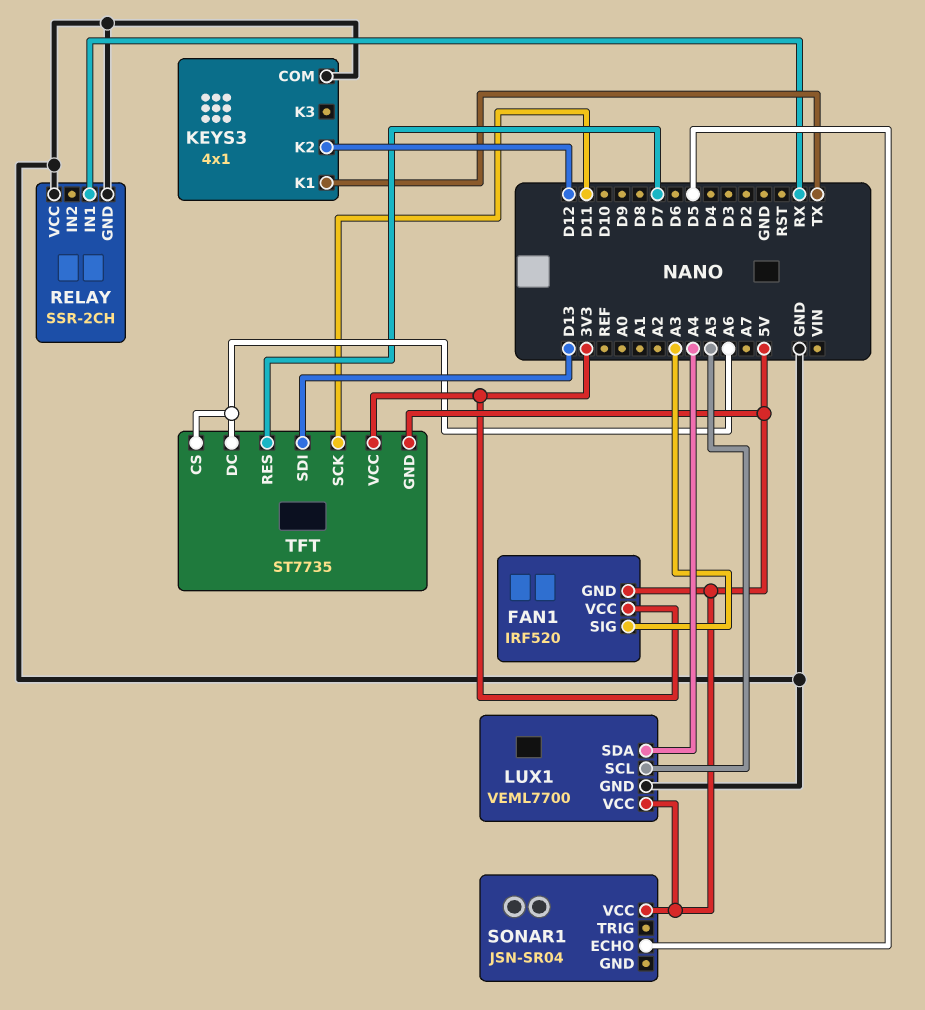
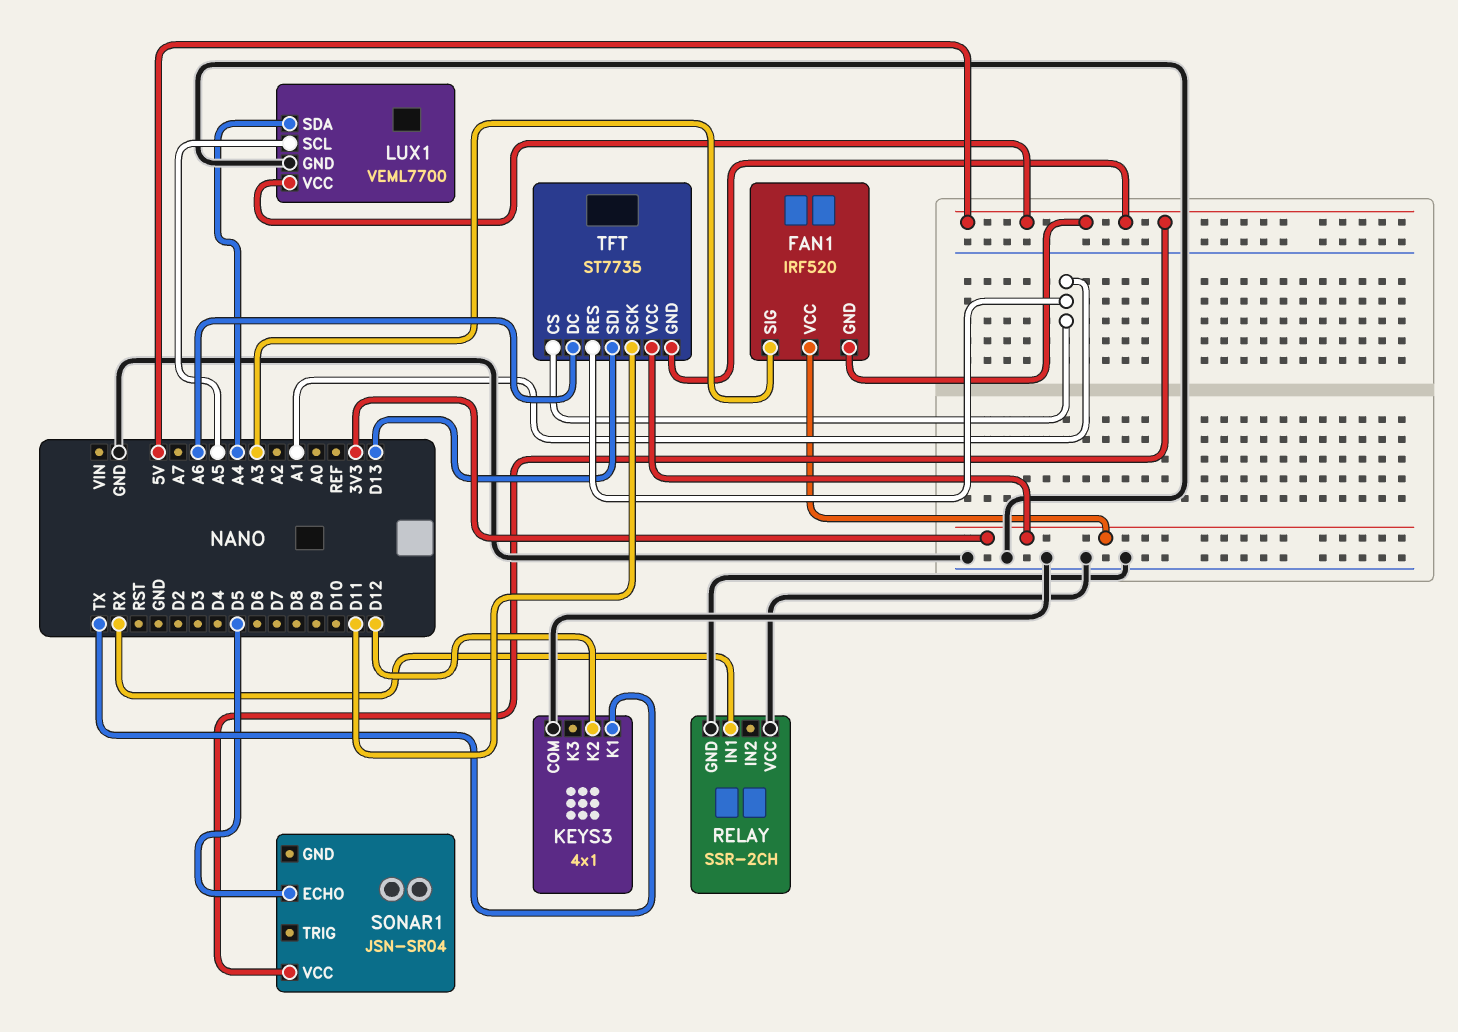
TFT pin CS: A6 -> A1
TFT pin RES: D7 -> A1

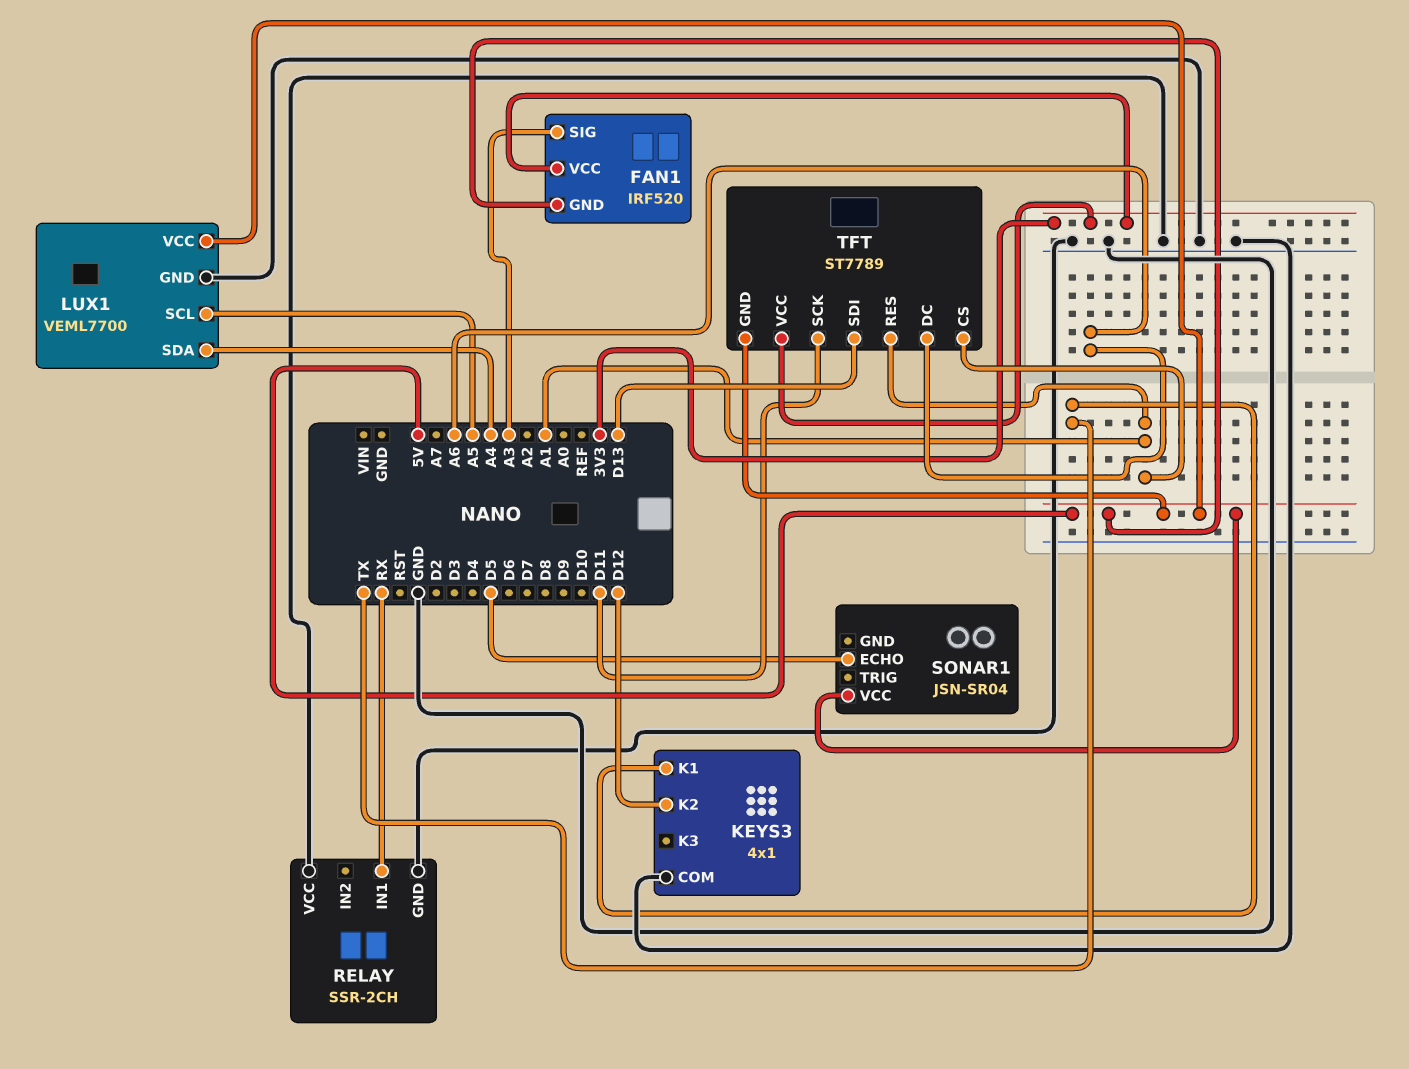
TFT: ST7735 -> ST7789

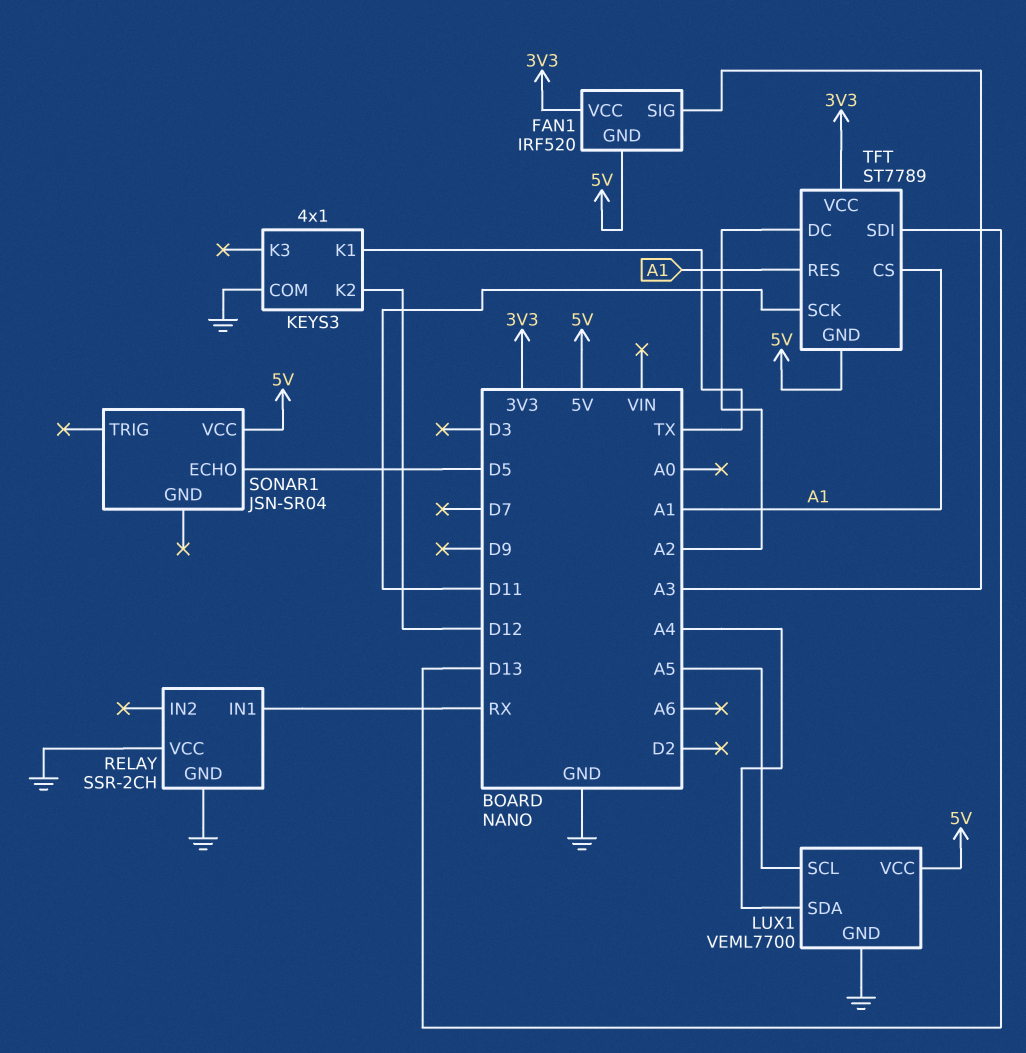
TFT pin DC: A6 -> A2

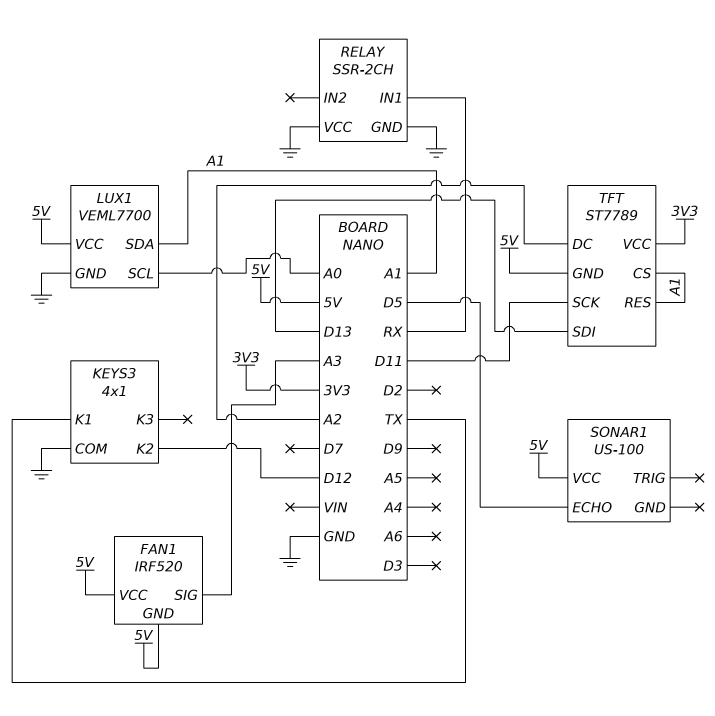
FAN1 pin VCC: 3V3 -> 5V
LUX1 pin SCL: A5 -> A0
LUX1 pin SDA: A4 -> A1
SONAR1: JSN-SR04 -> US-100

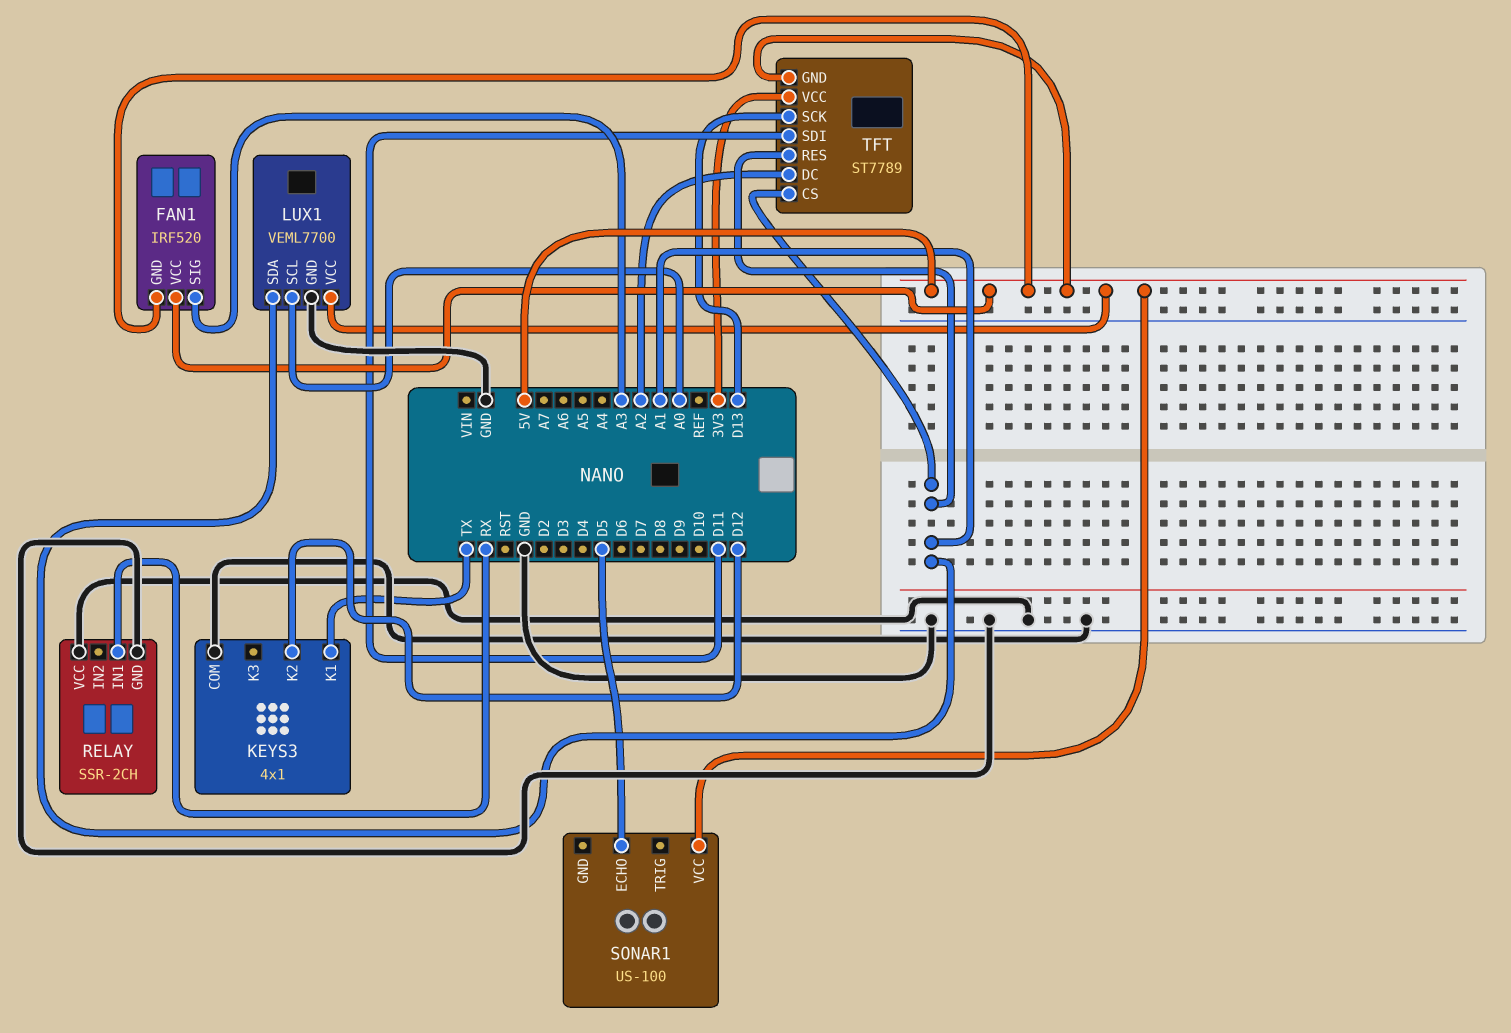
TFT pin SCK: D11 -> D13
TFT pin SDI: D13 -> D11

